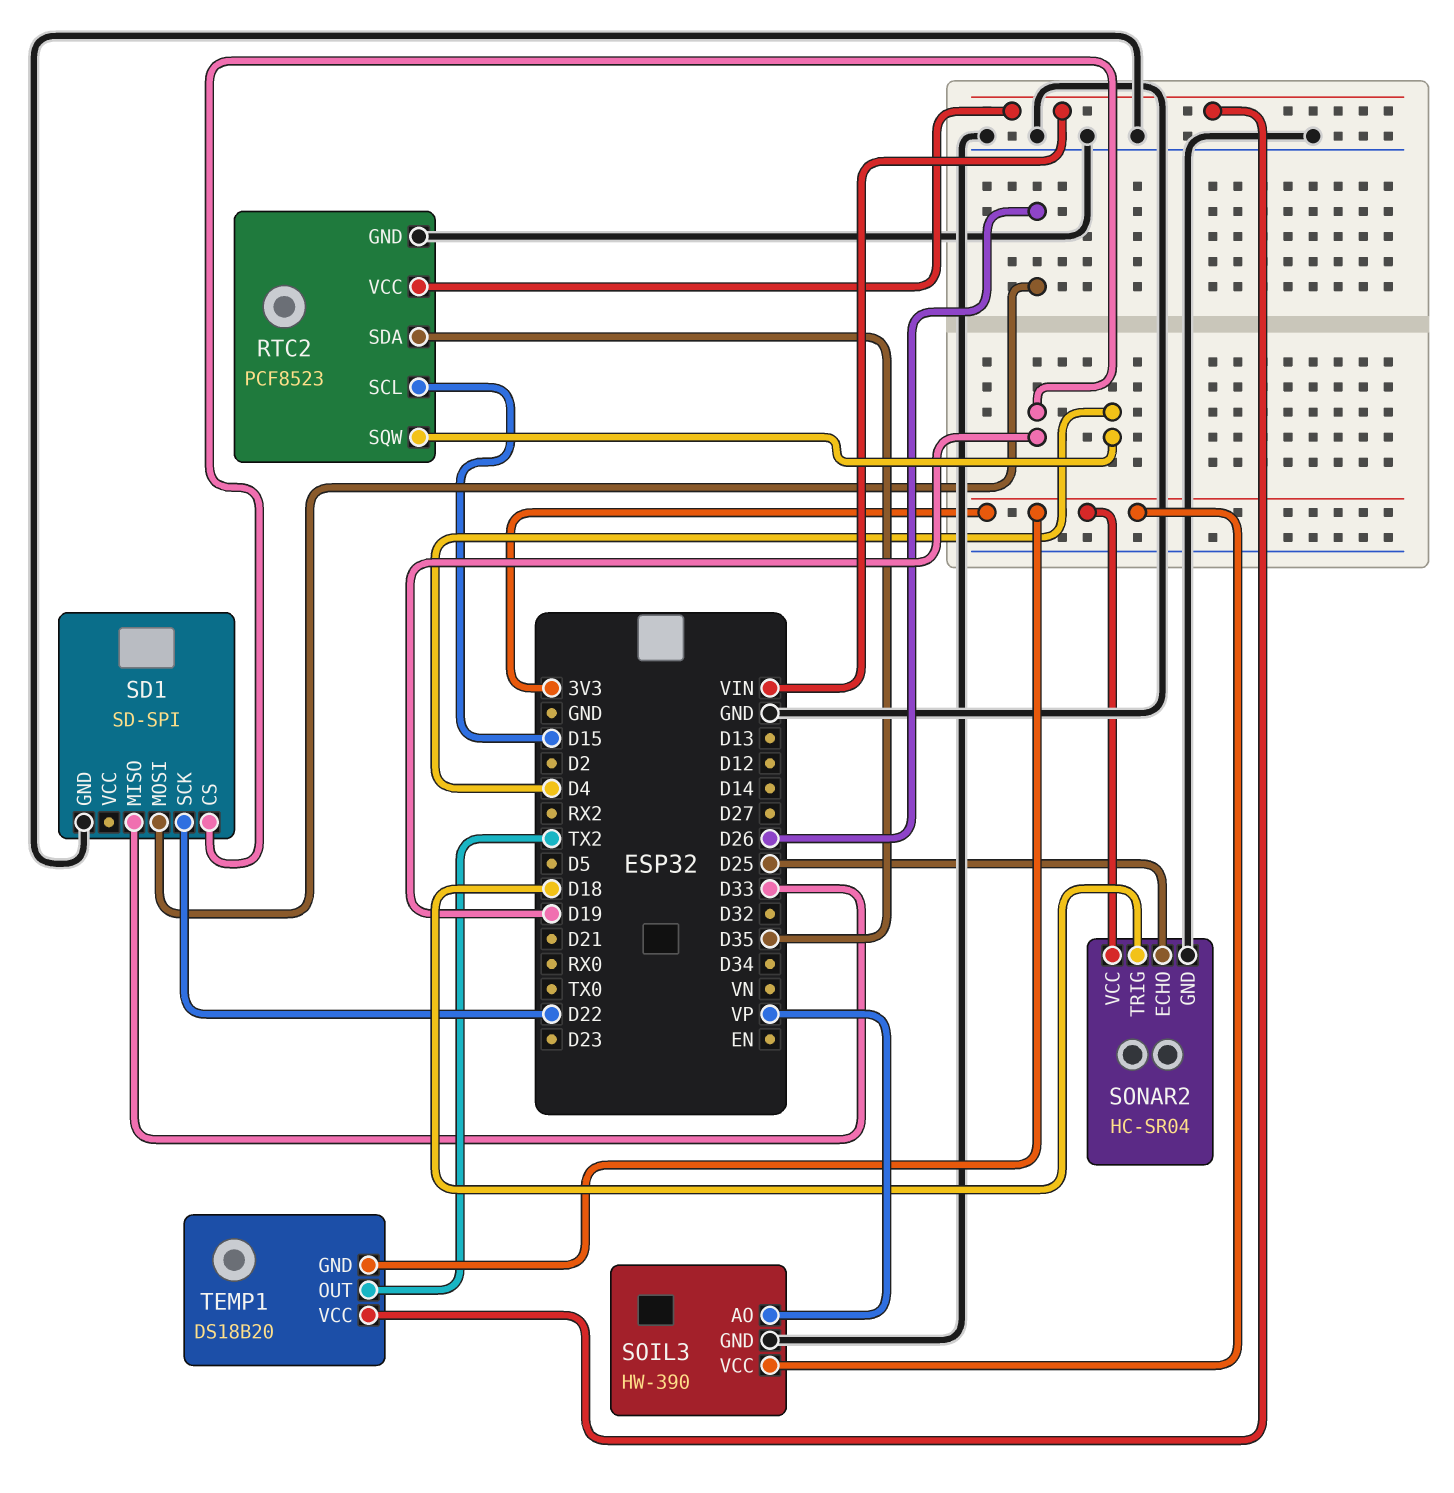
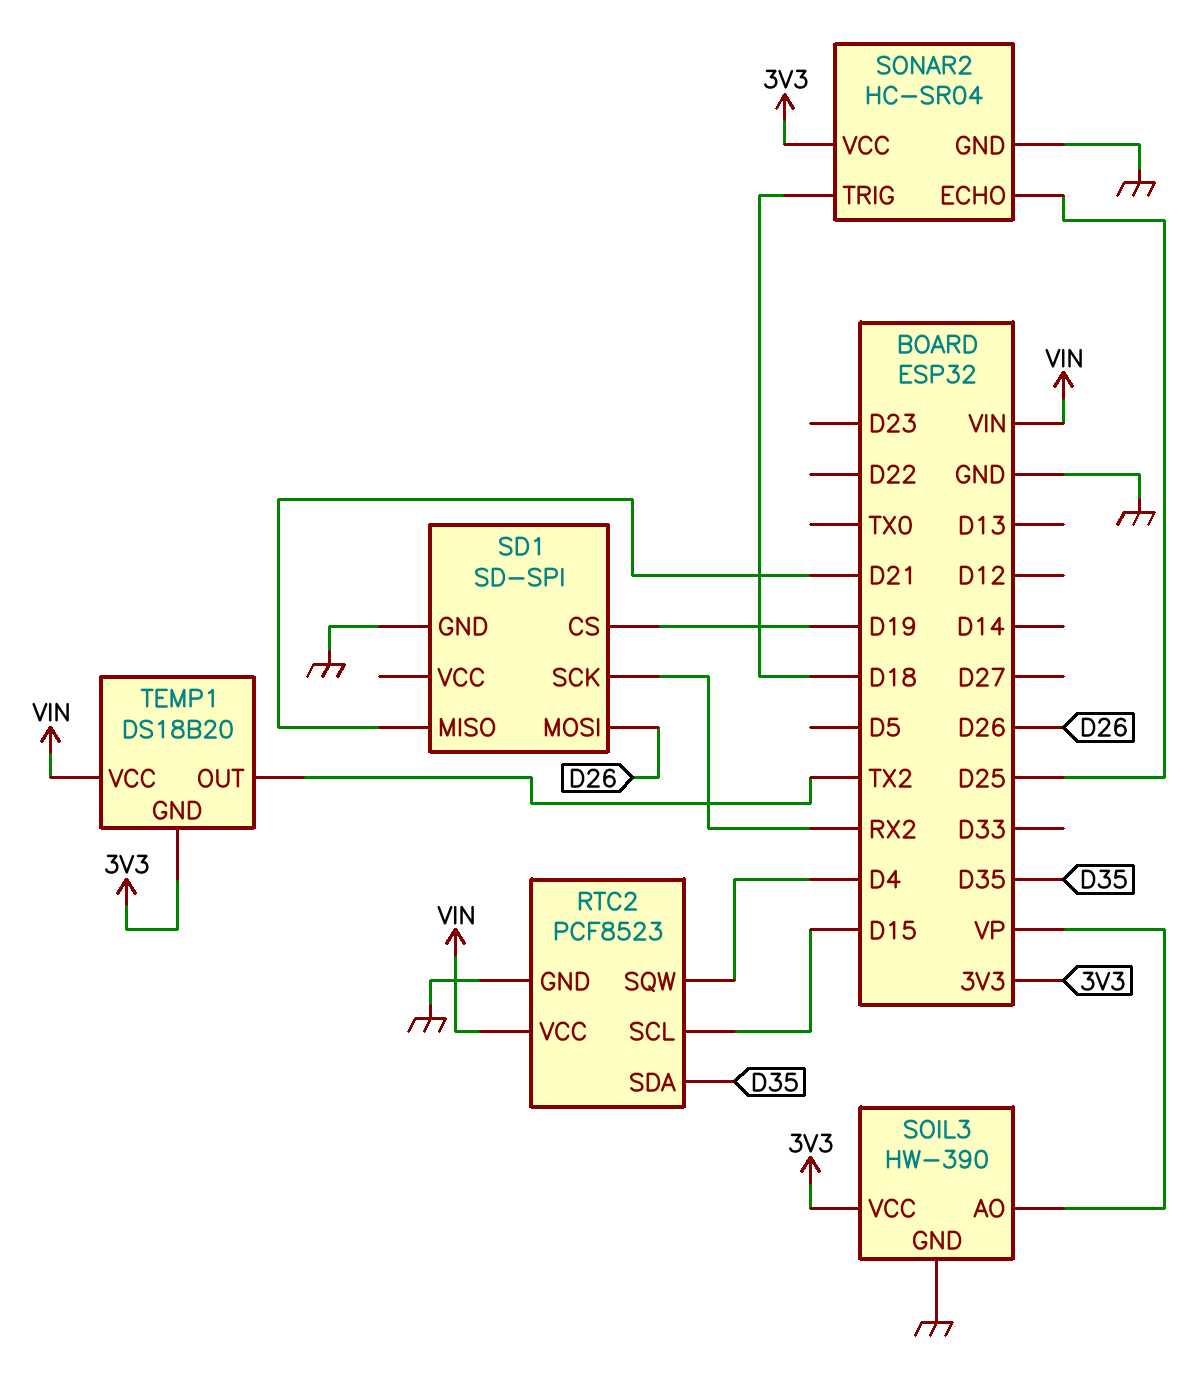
SD1 pin MISO: D33 -> D21
SD1 pin SCK: D22 -> RX2

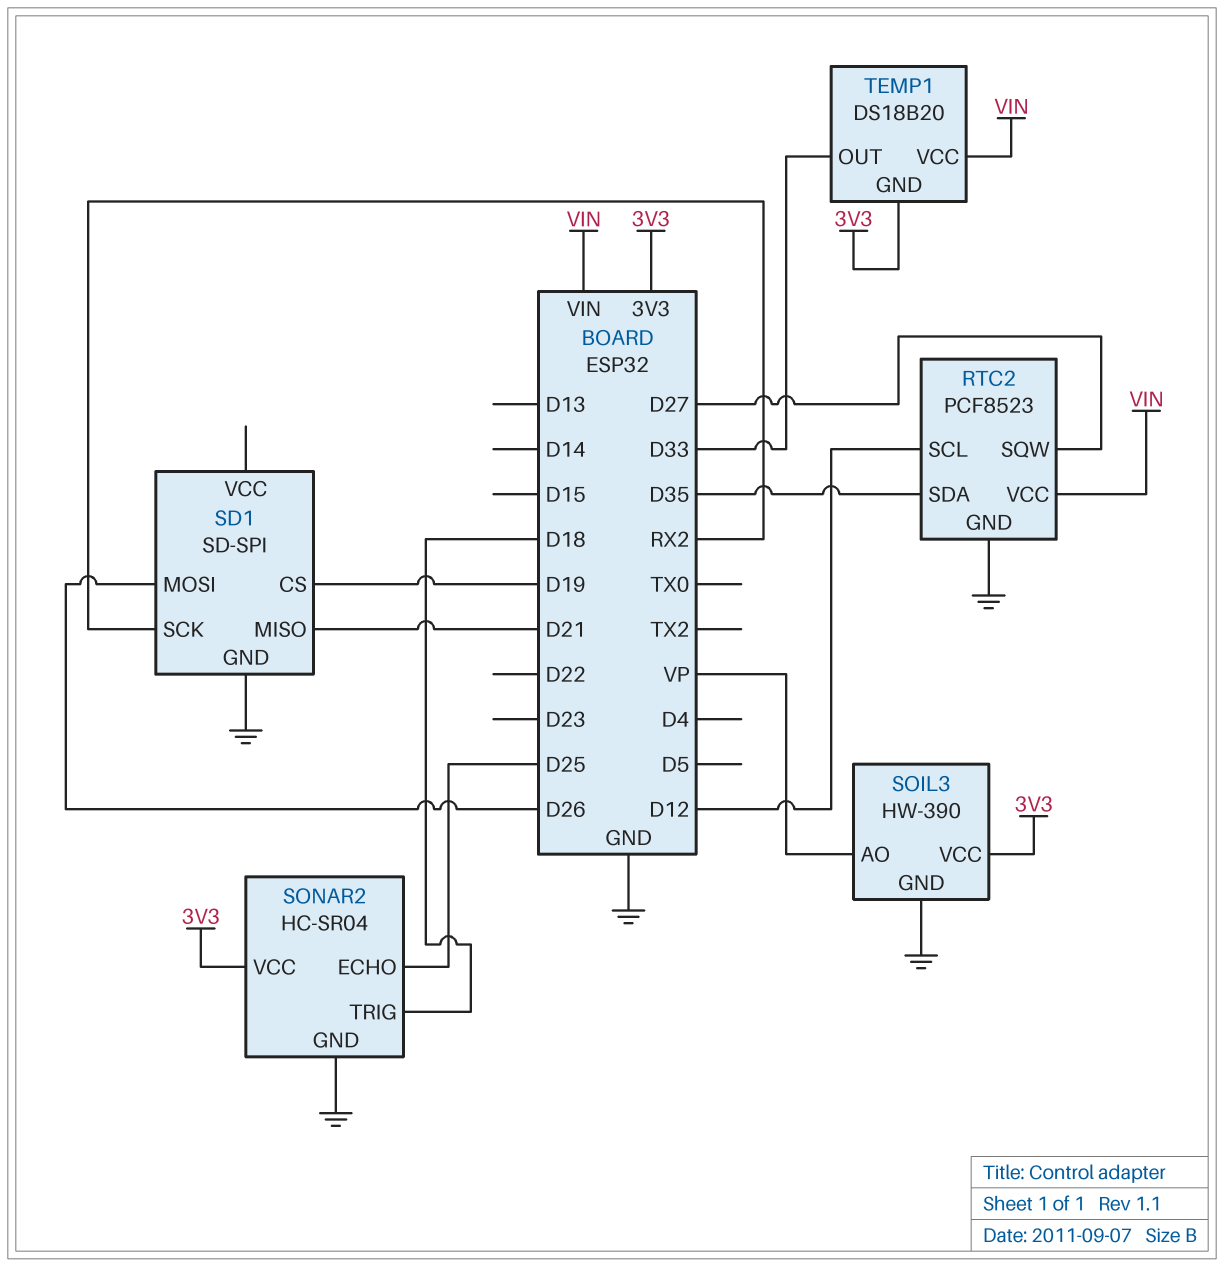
RTC2 pin SCL: D15 -> D12
RTC2 pin SQW: D4 -> D27
TEMP1 pin OUT: TX2 -> D33

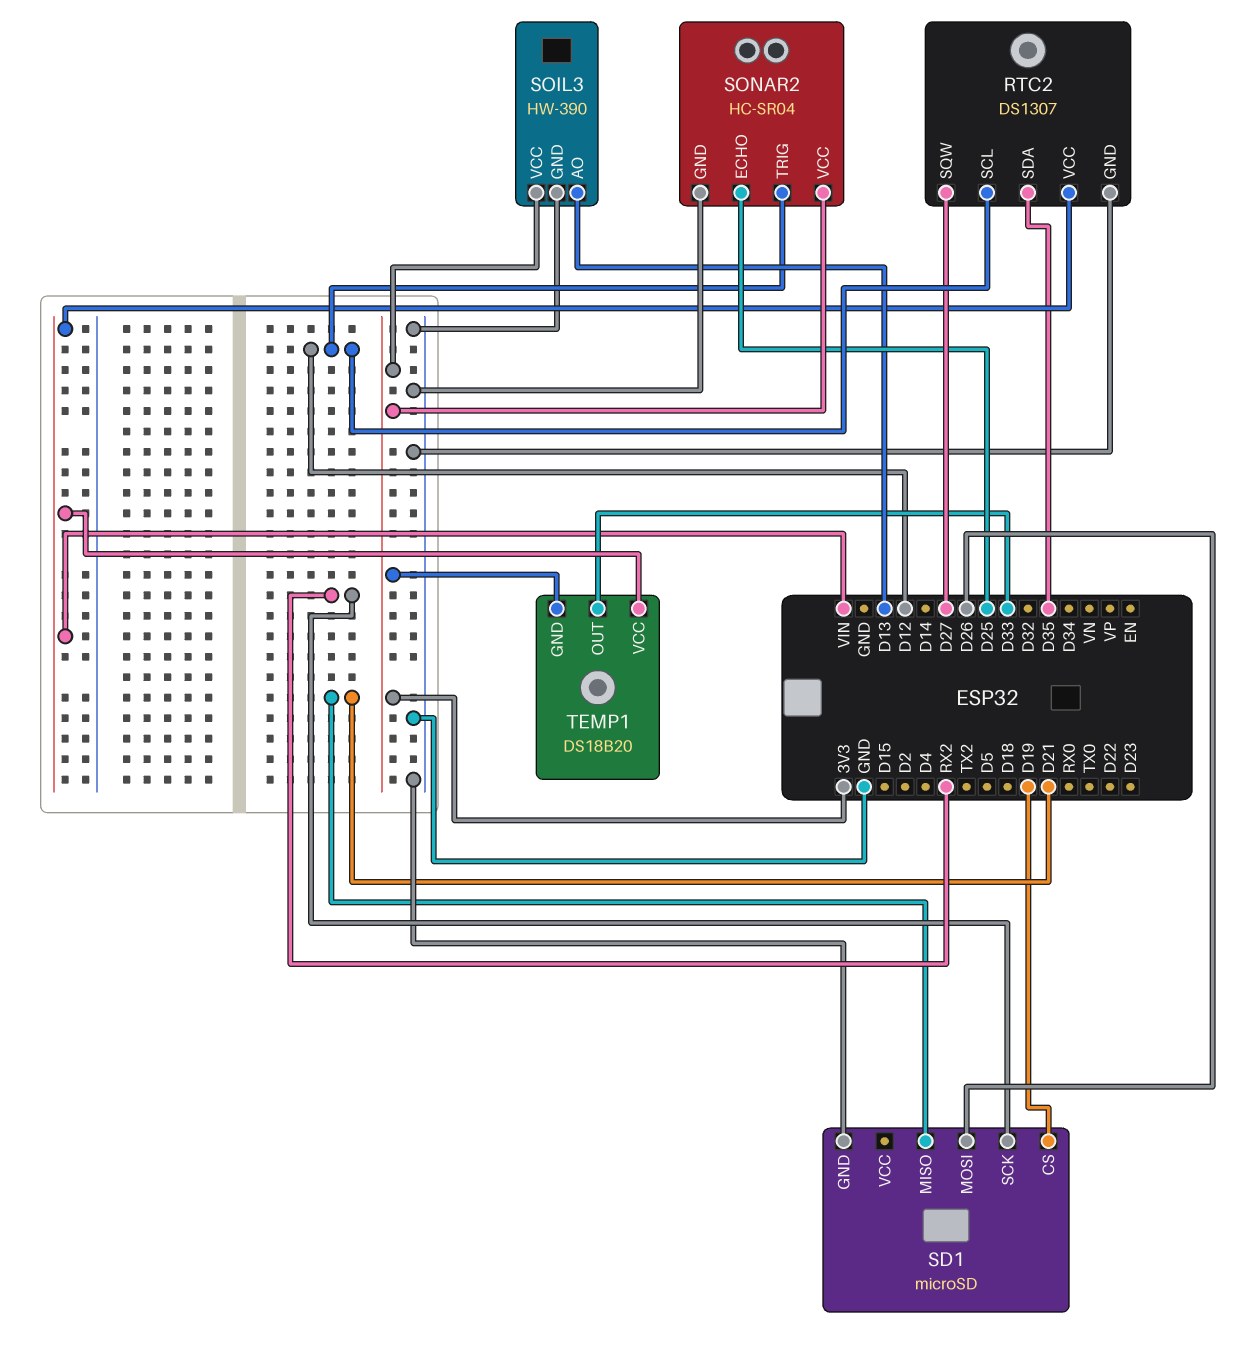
RTC2: PCF8523 -> DS1307
SD1: SD-SPI -> microSD
SOIL3 pin AO: VP -> D13
SONAR2 pin TRIG: D18 -> D12

